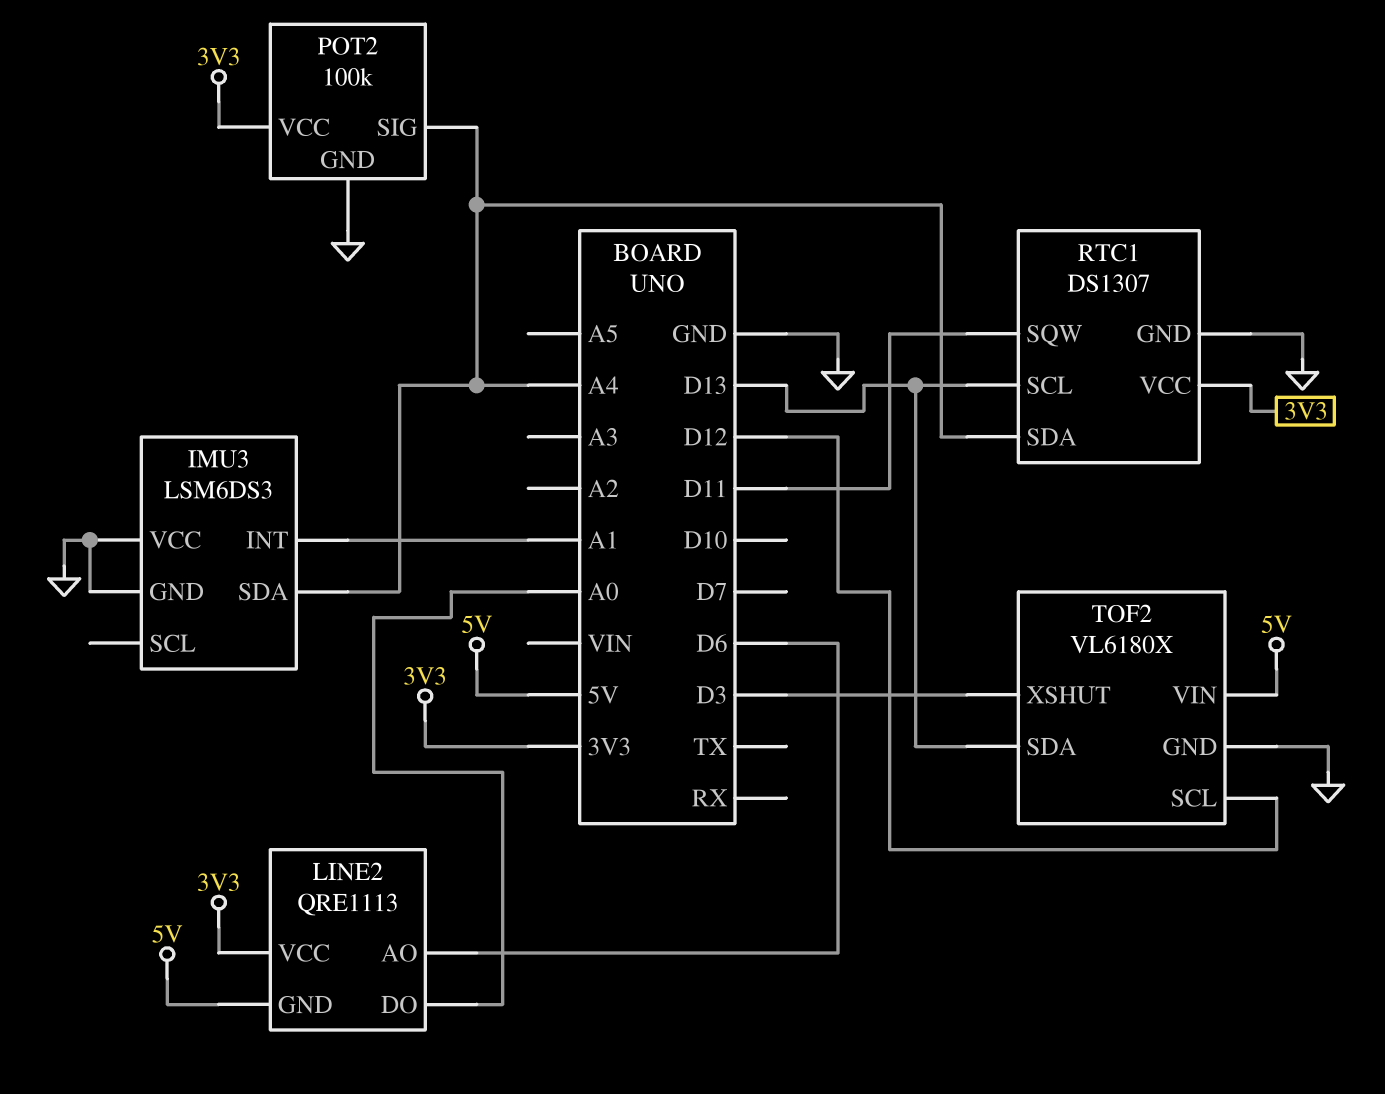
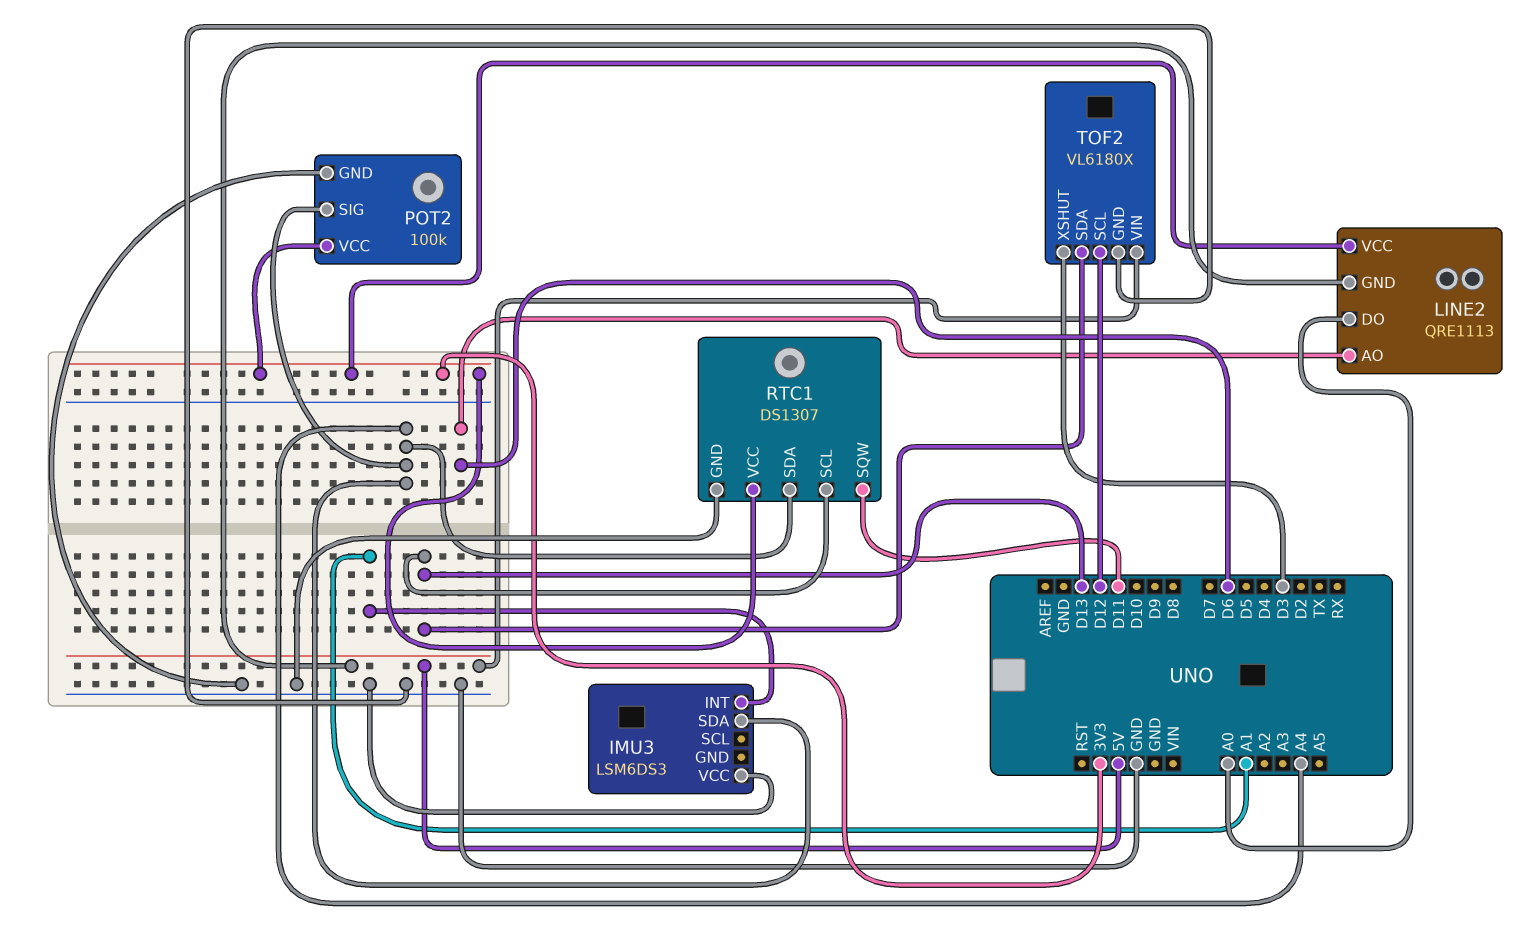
IMU3 pin GND: GND -> none

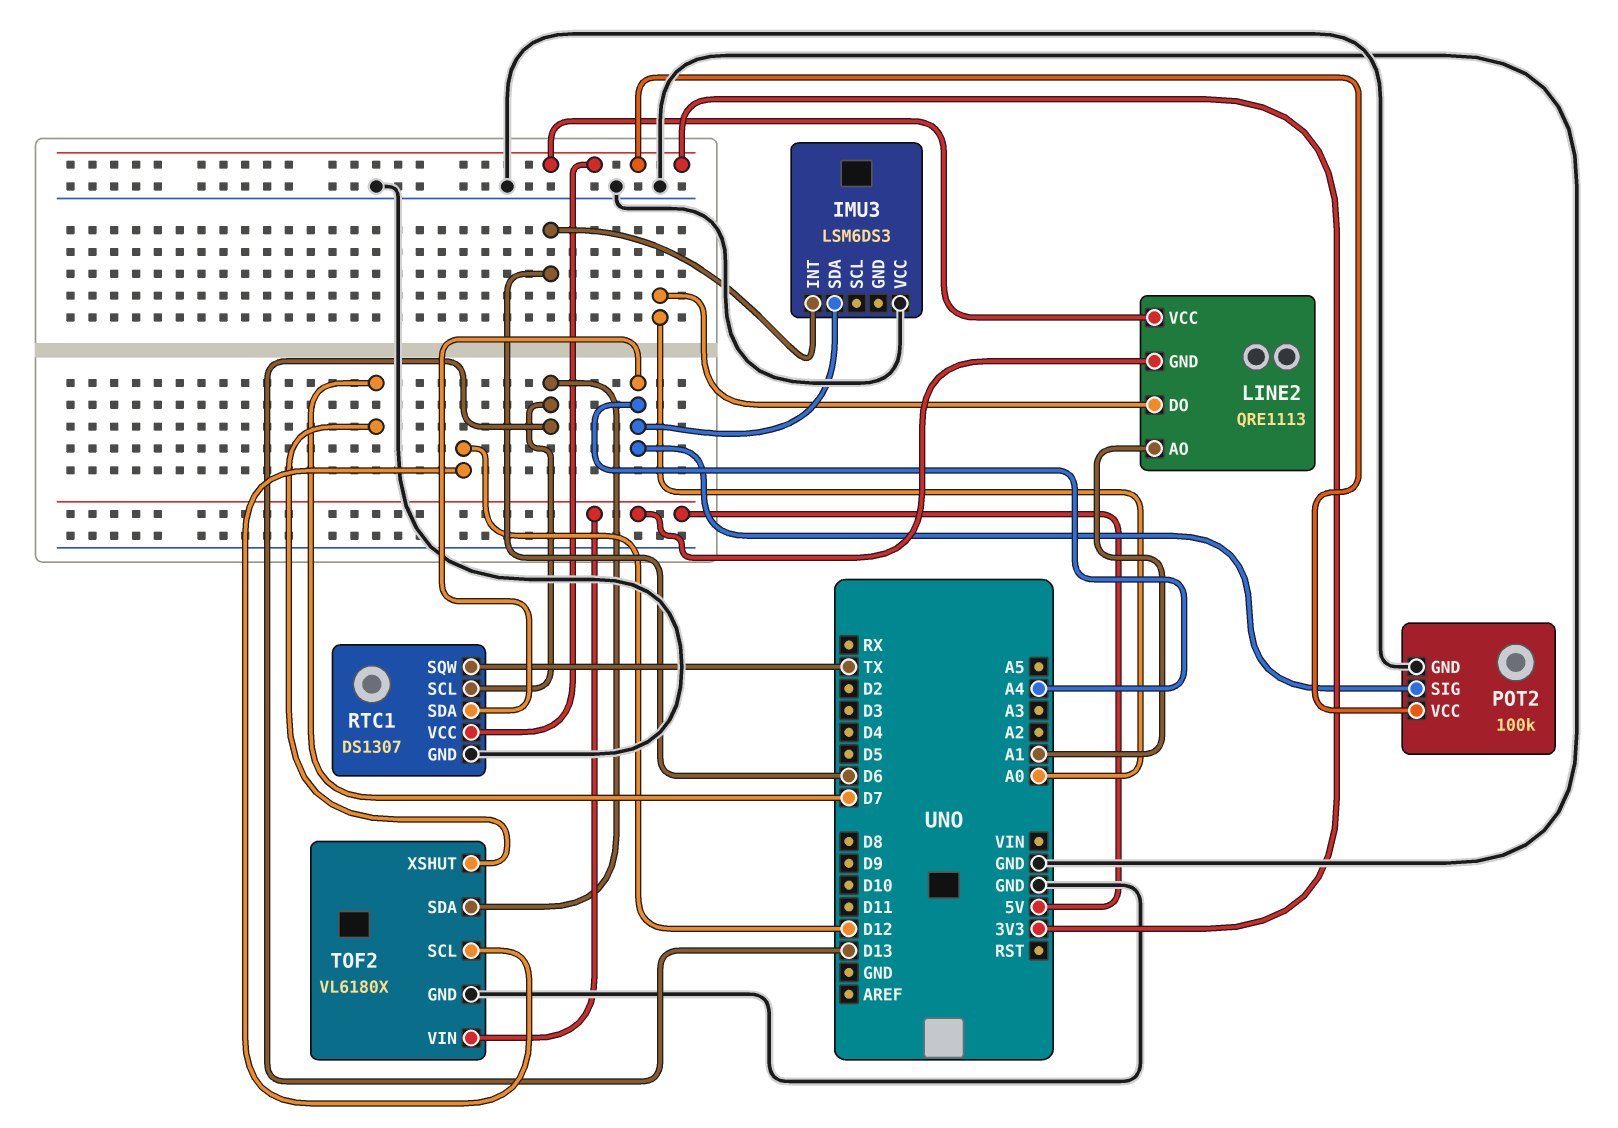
IMU3 pin INT: A1 -> D6
LINE2 pin AO: D6 -> A1
RTC1 pin SQW: D11 -> TX
TOF2 pin XSHUT: D3 -> D7

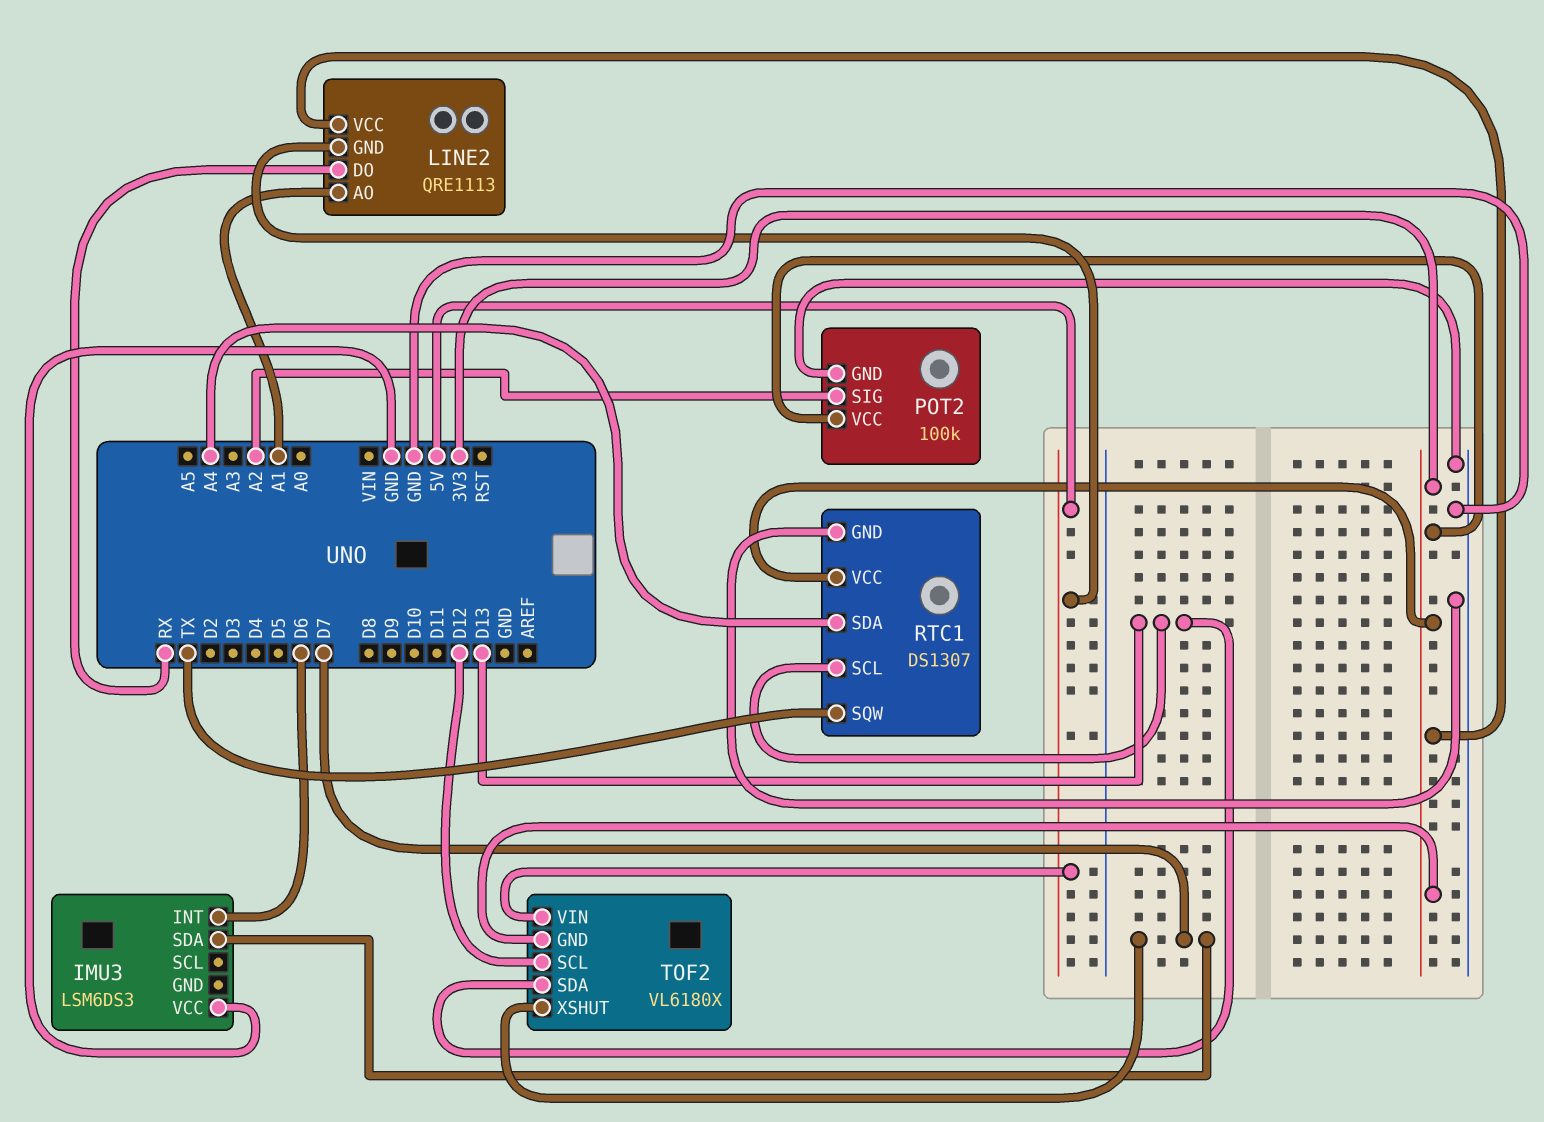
IMU3 pin SDA: A4 -> D7
LINE2 pin DO: A0 -> RX
POT2 pin SIG: A4 -> A2
TOF2 pin GND: GND -> 3V3

